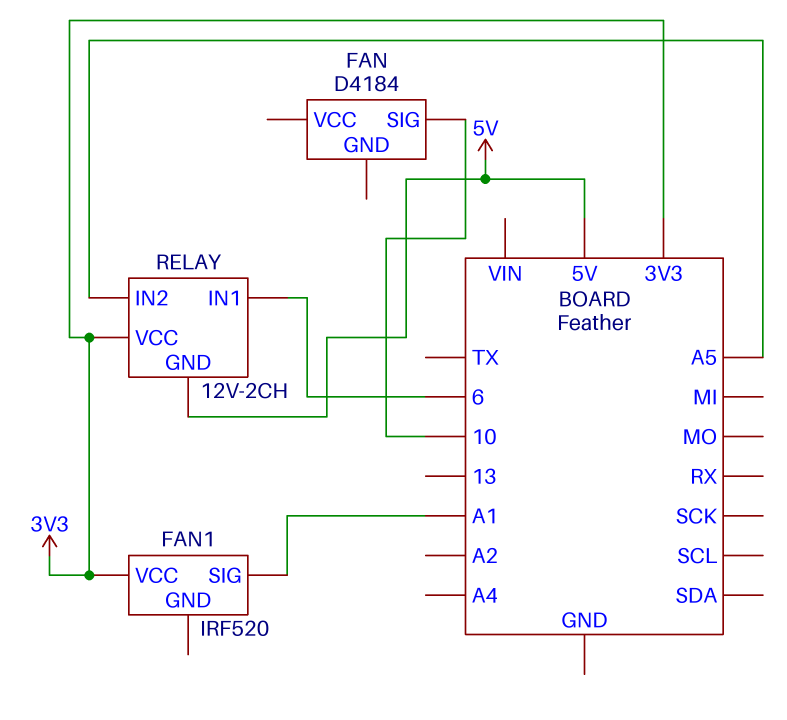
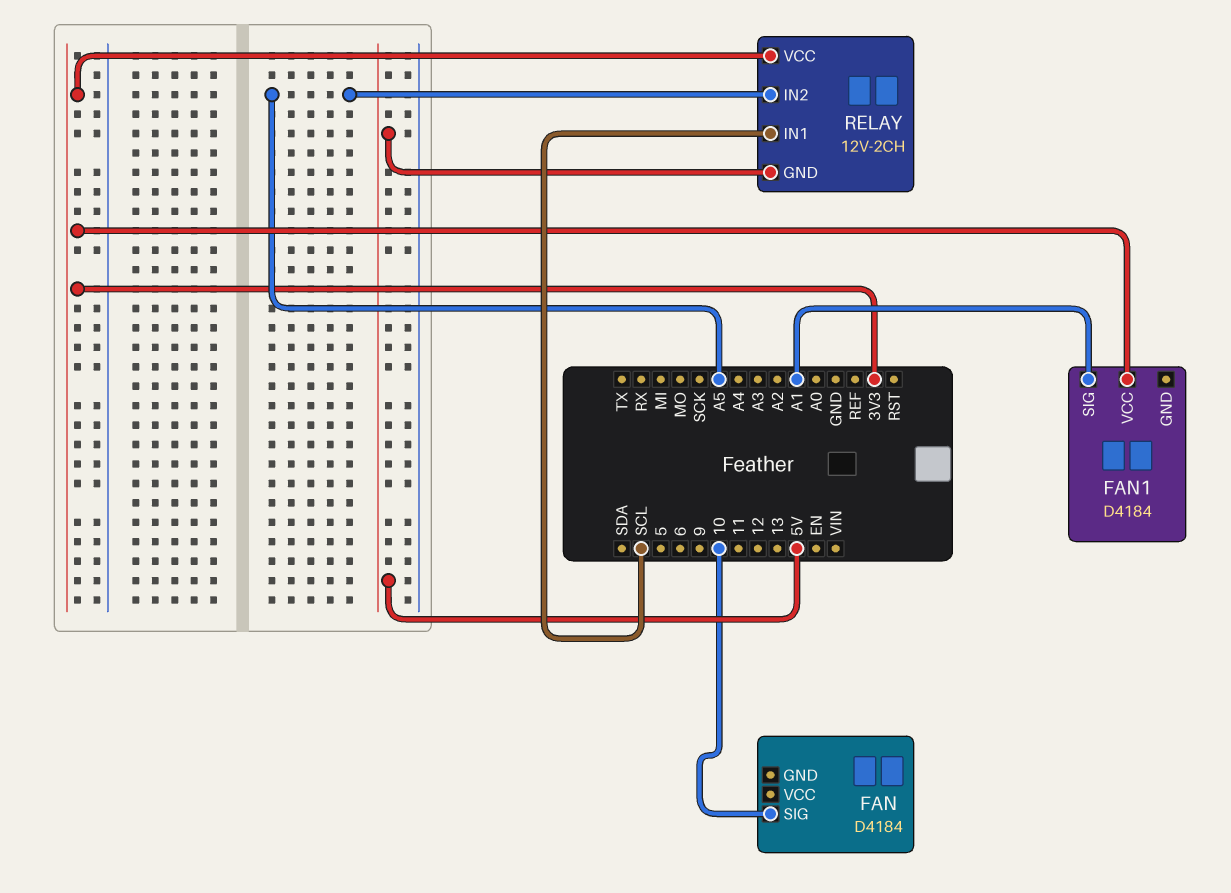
FAN1: IRF520 -> D4184
RELAY pin IN1: 6 -> SCL

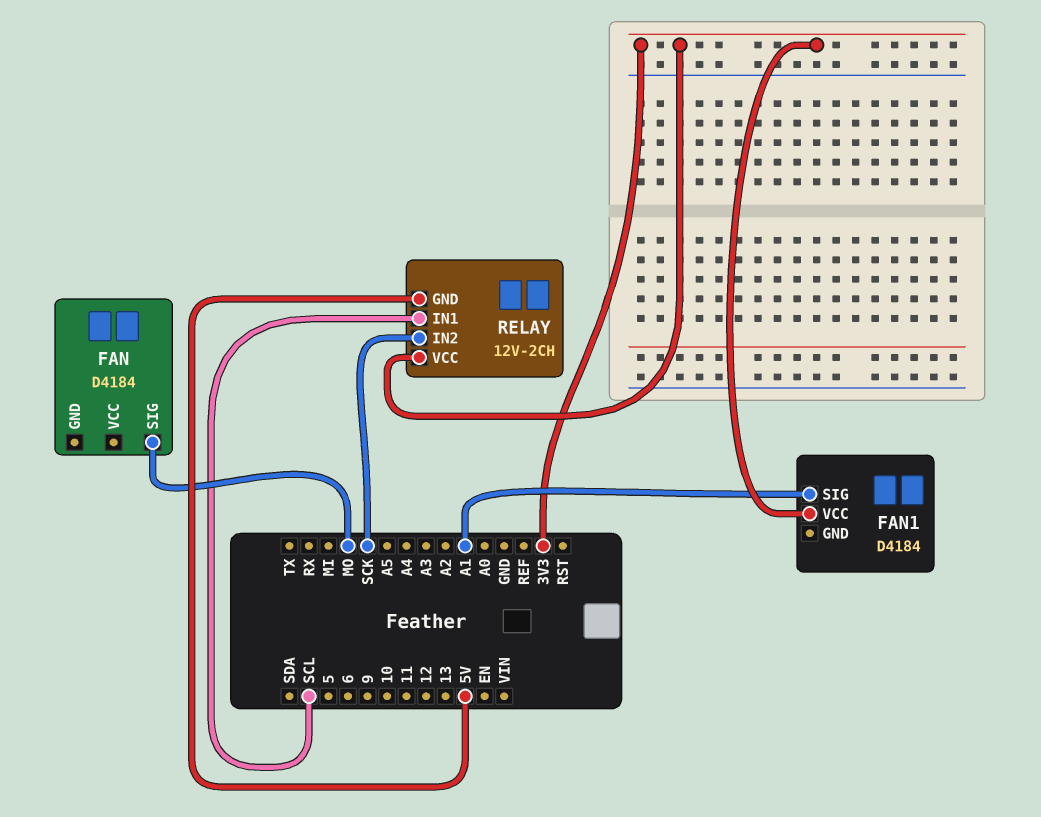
FAN pin SIG: 10 -> MO
RELAY pin IN2: A5 -> SCK

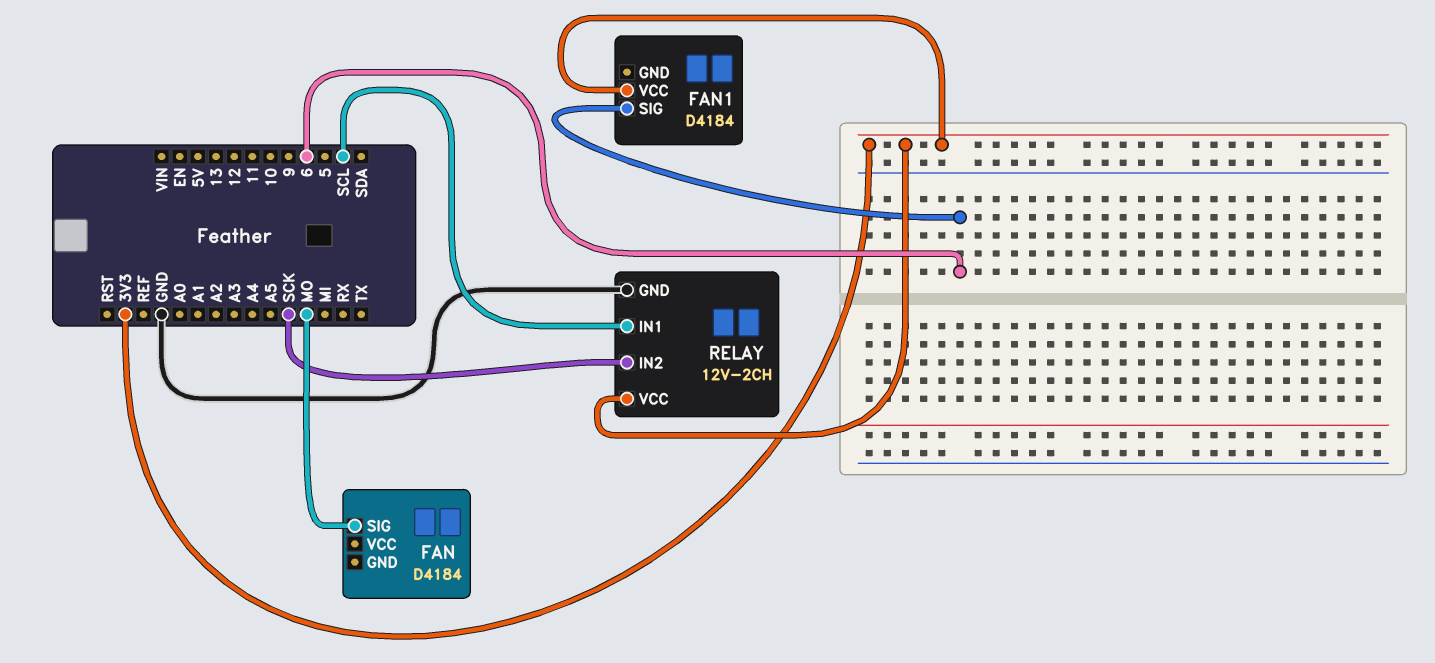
FAN1 pin SIG: A1 -> 6
RELAY pin GND: 5V -> GND

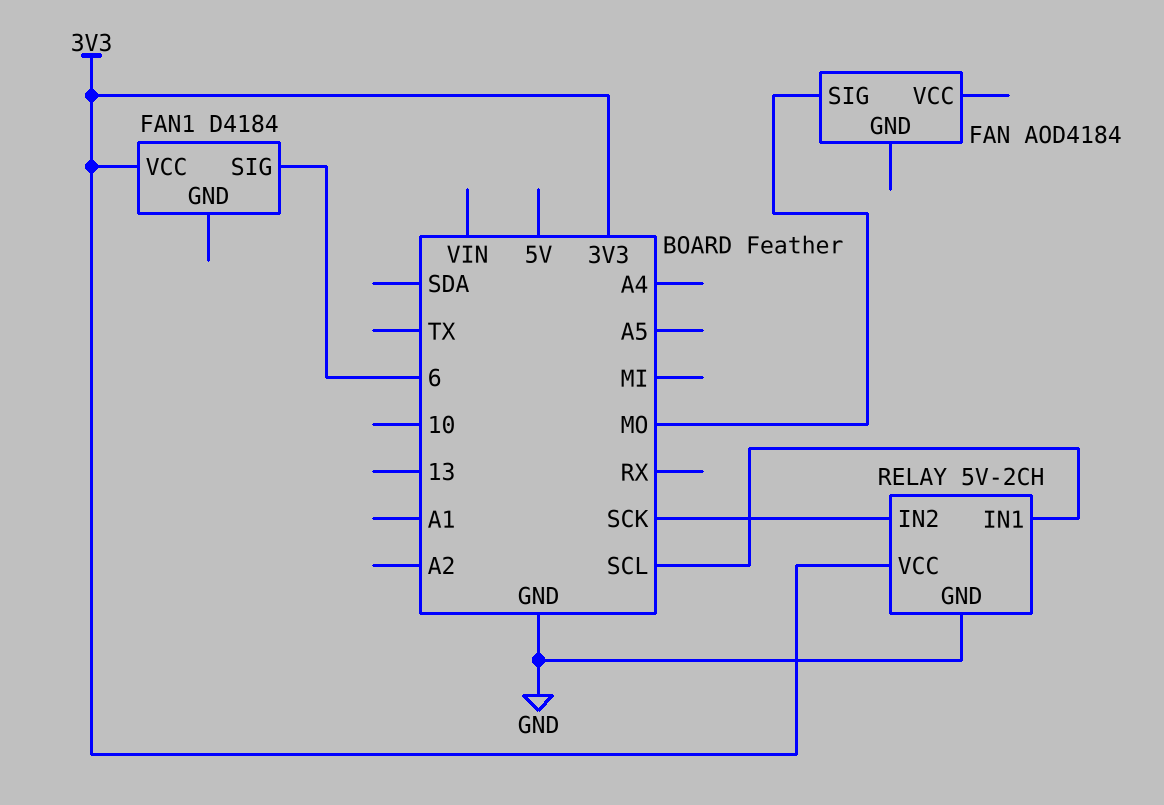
FAN: D4184 -> AOD4184
RELAY: 12V-2CH -> 5V-2CH

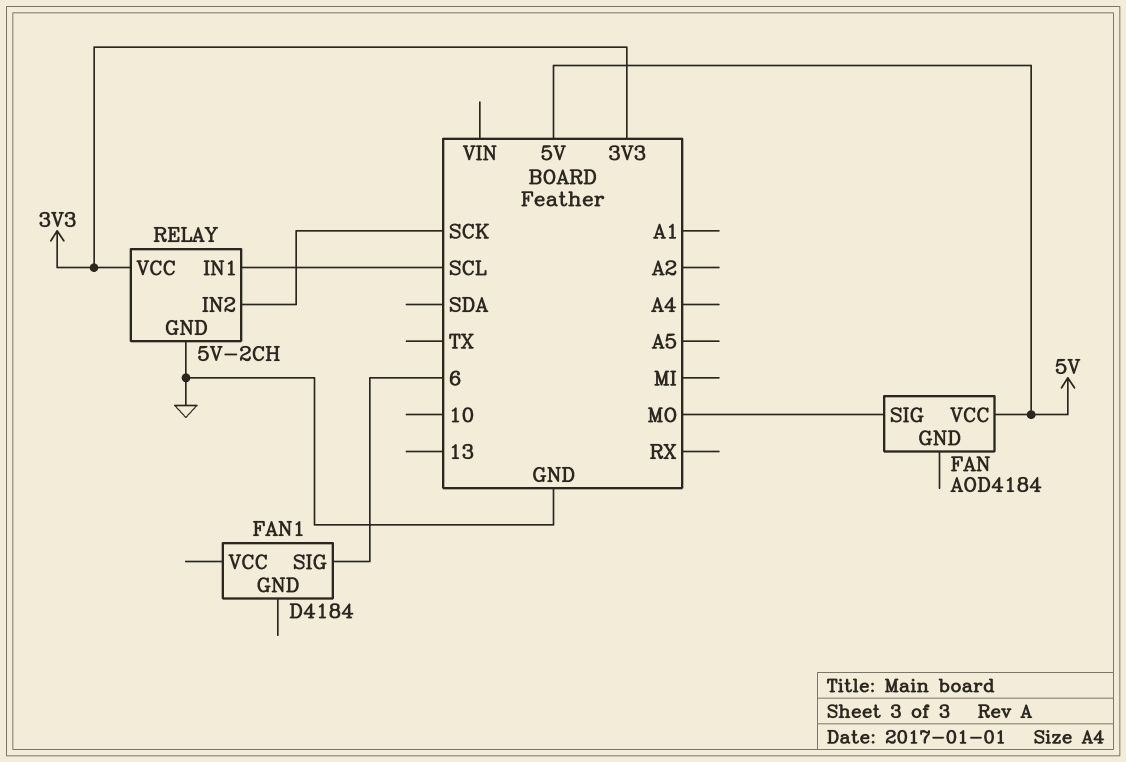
FAN pin VCC: none -> 5V
FAN1 pin VCC: 3V3 -> none

